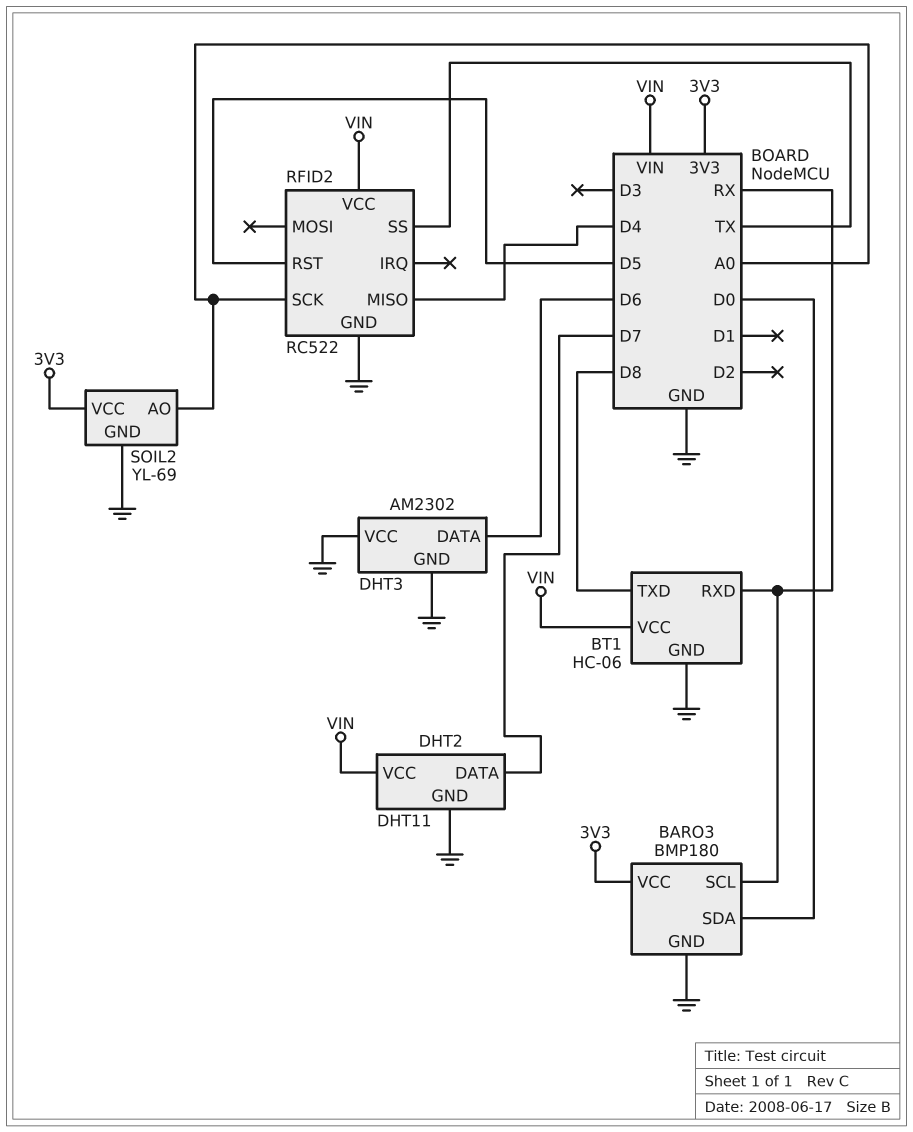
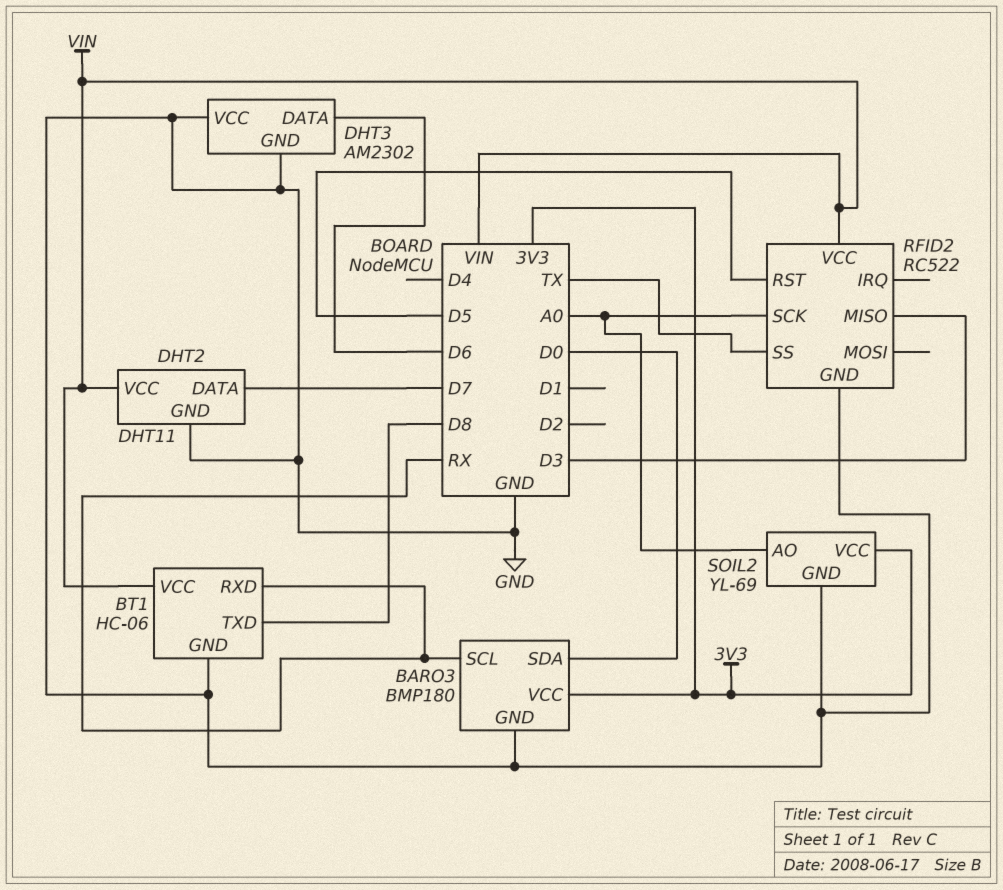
RFID2 pin MISO: D4 -> D3

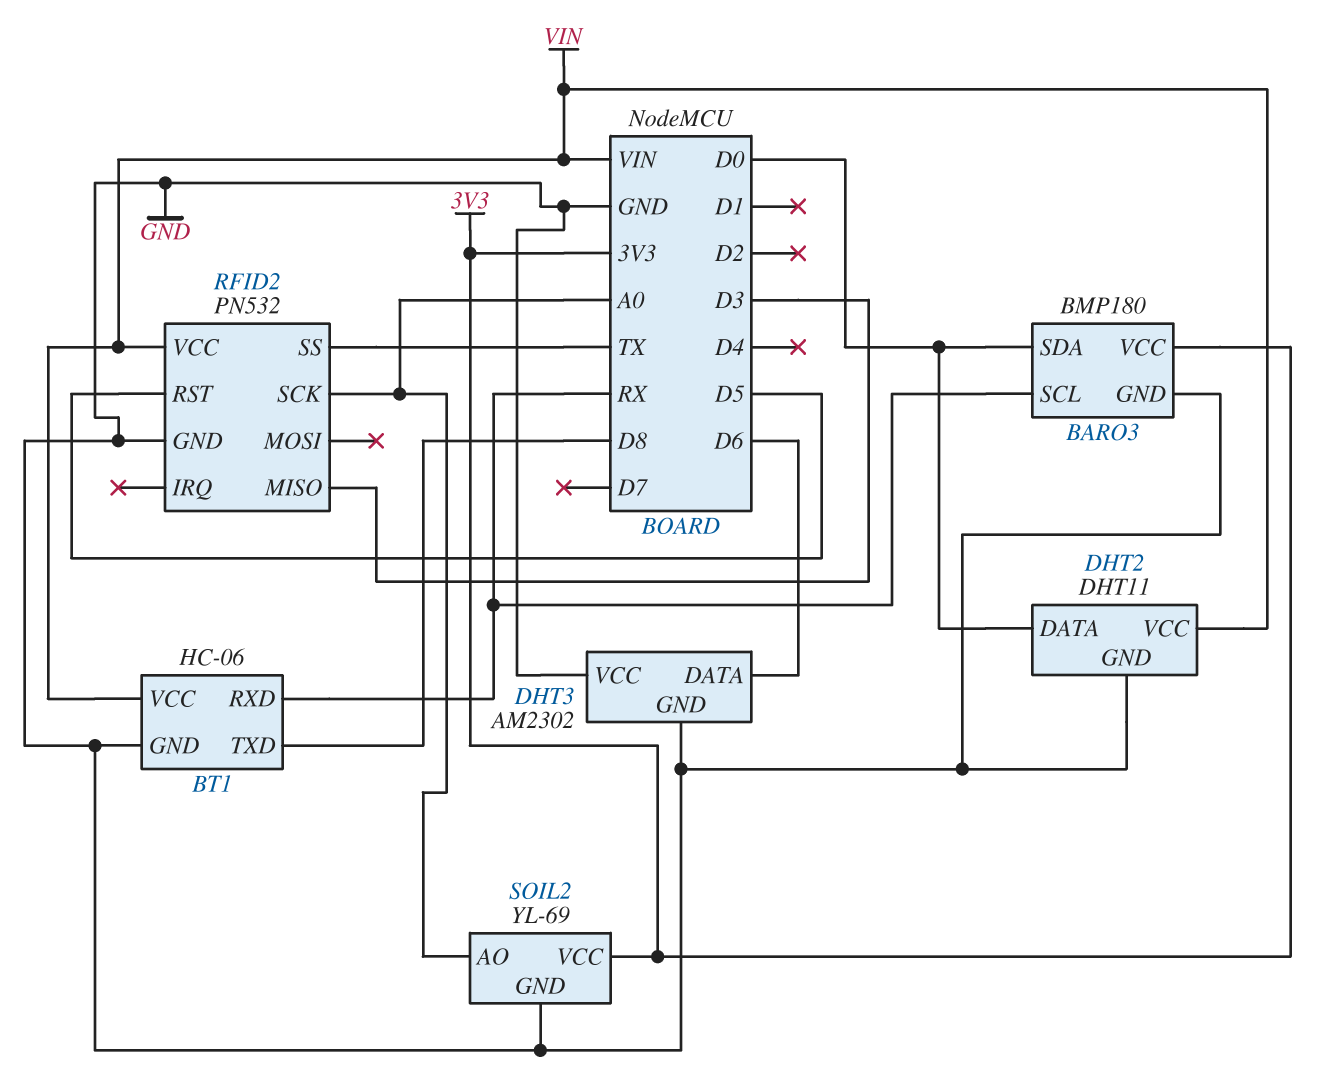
DHT2 pin DATA: D7 -> D0
RFID2: RC522 -> PN532

